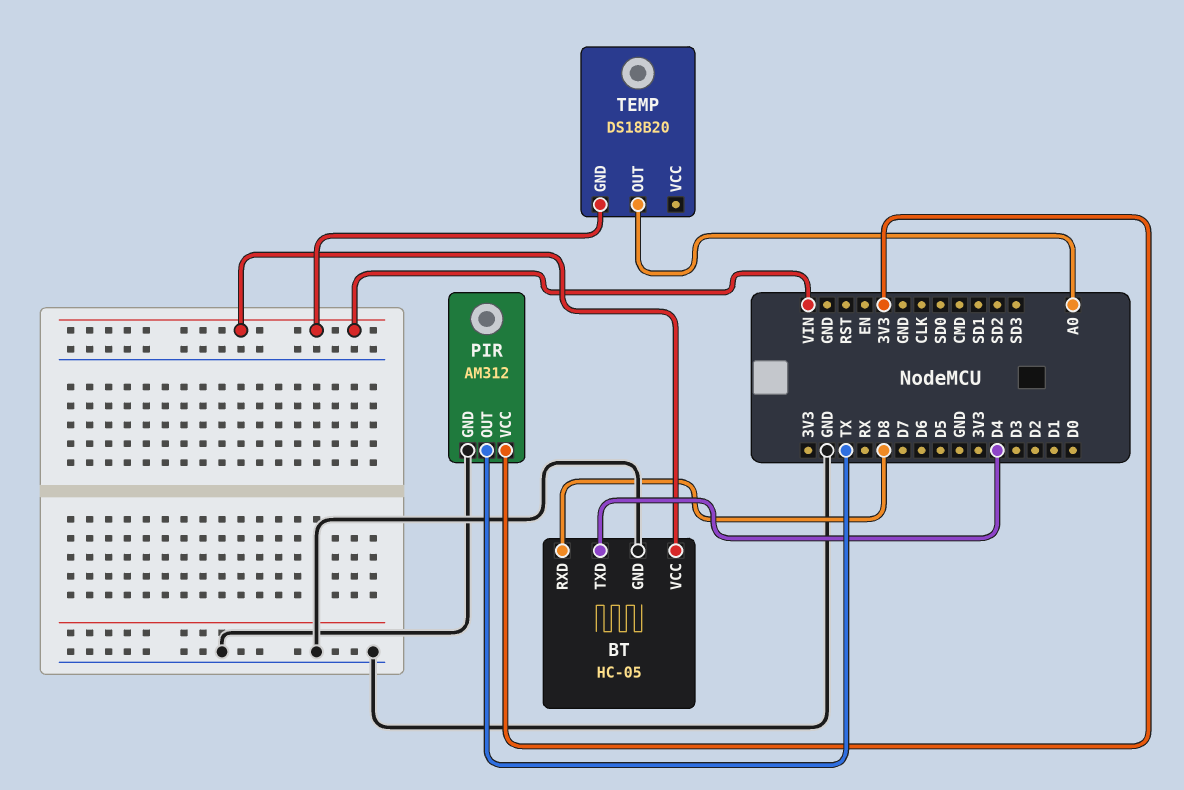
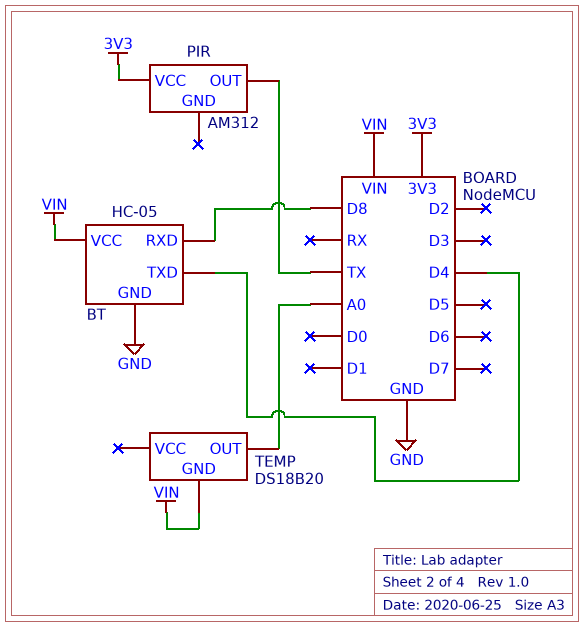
PIR pin GND: GND -> none

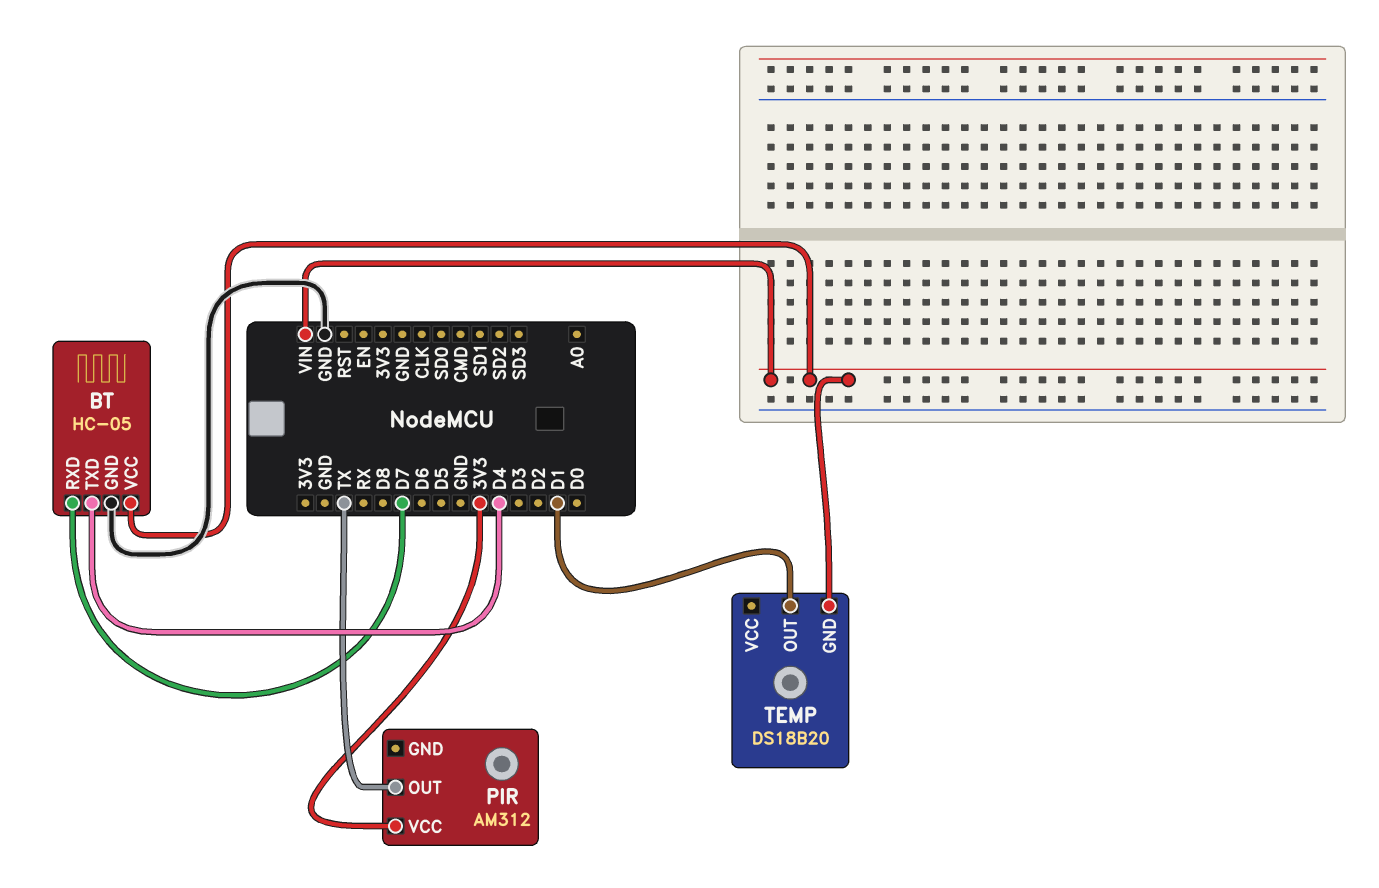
BT pin RXD: D8 -> D7
TEMP pin OUT: A0 -> D1

